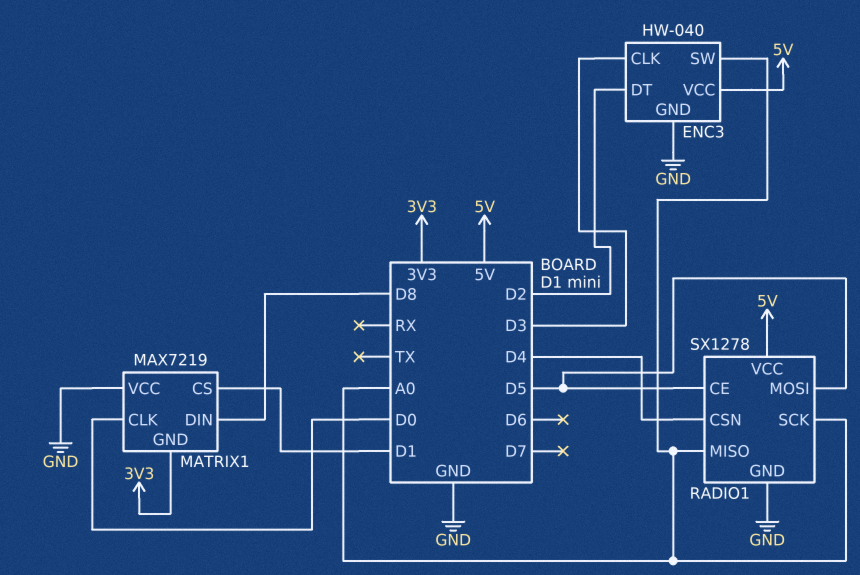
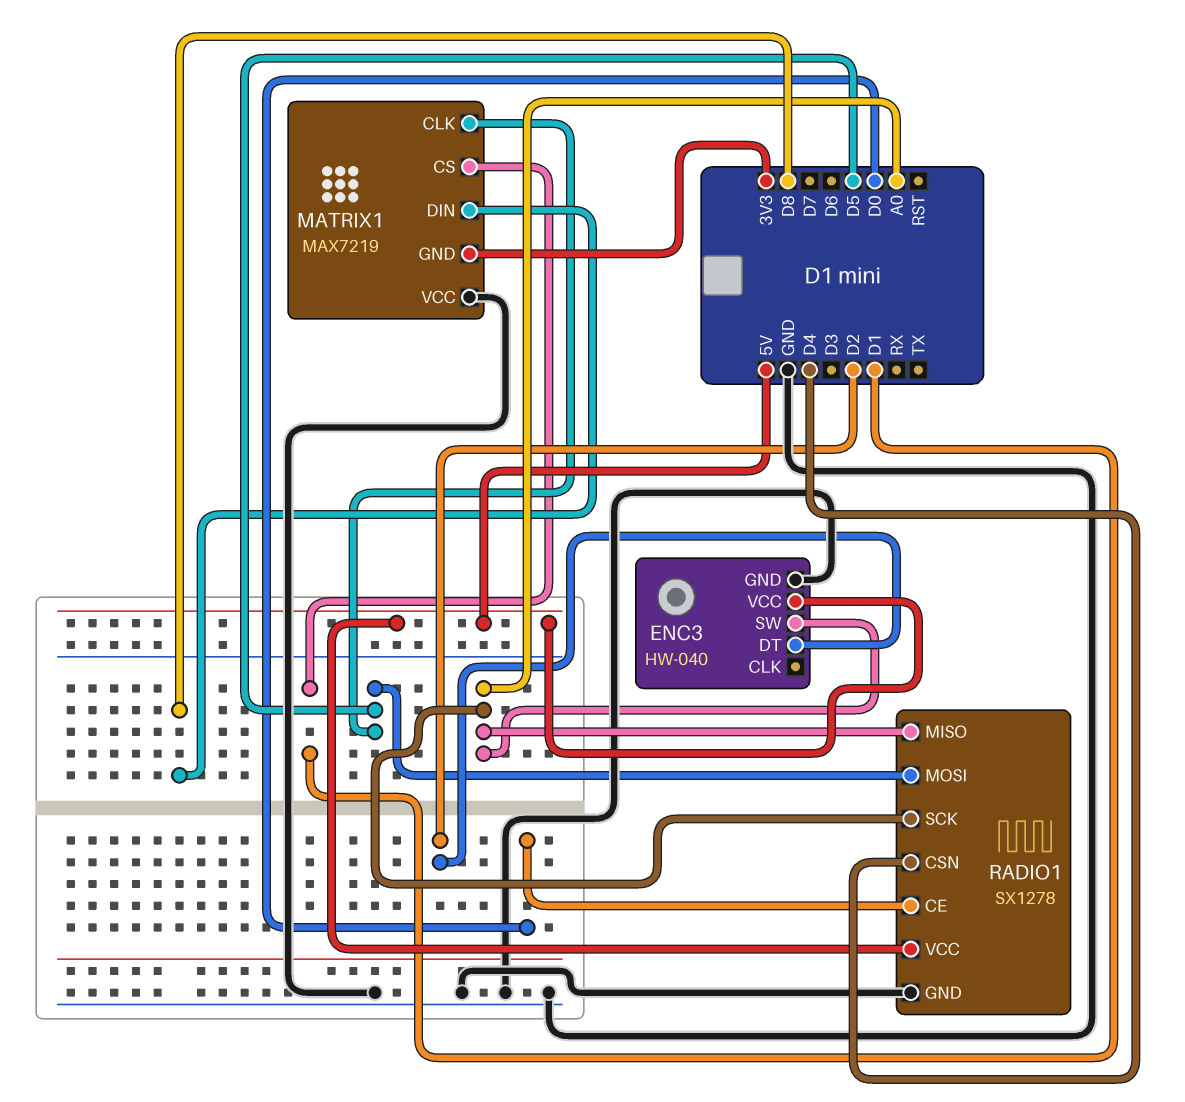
ENC3 pin CLK: D3 -> none
MATRIX1 pin CLK: D0 -> D5
RADIO1 pin CE: D5 -> D0

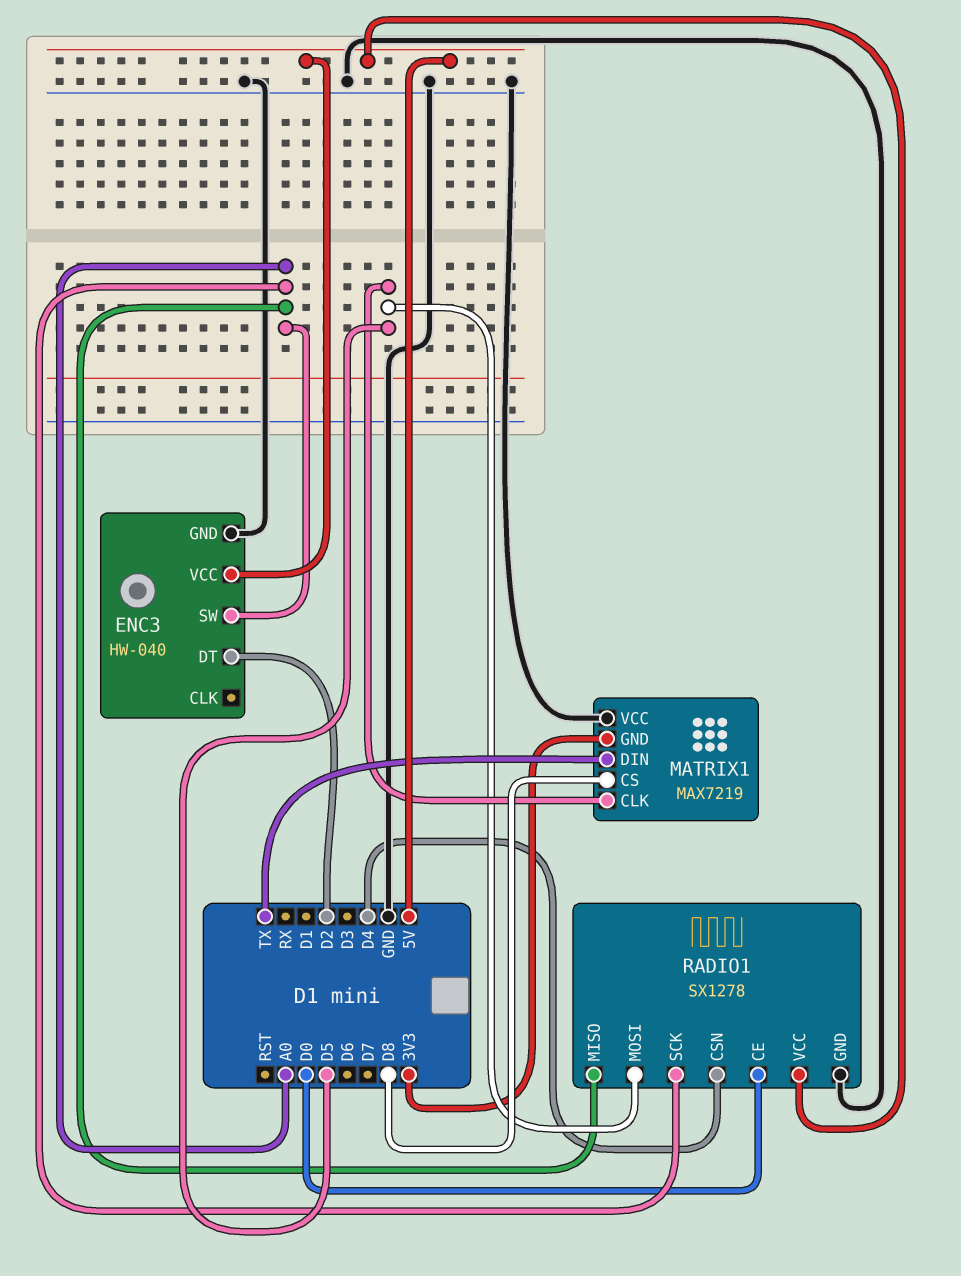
MATRIX1 pin CS: D1 -> D8
MATRIX1 pin DIN: D8 -> TX

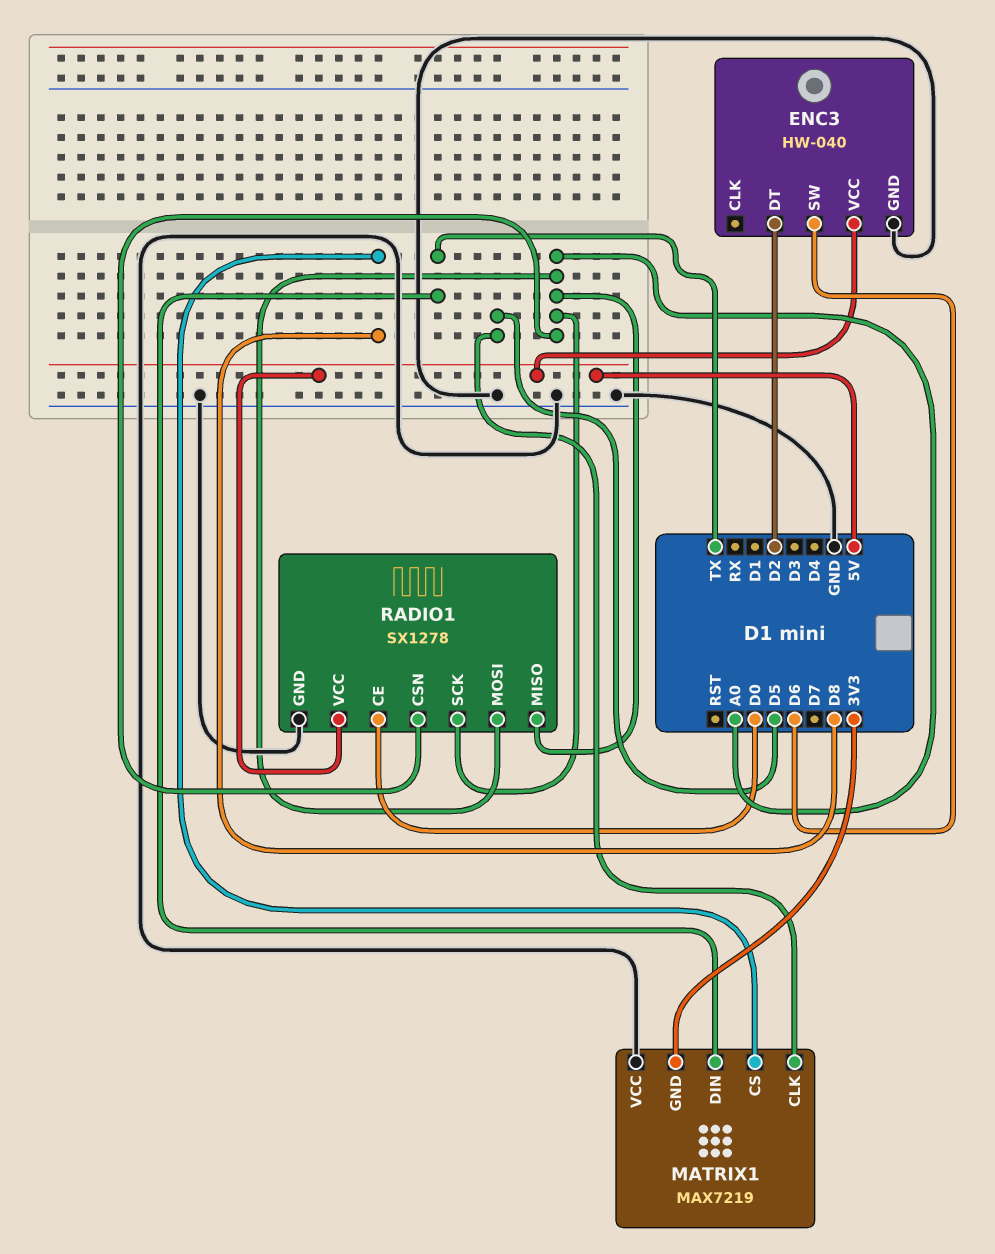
ENC3 pin SW: A0 -> D6
RADIO1 pin CSN: D4 -> A0
RADIO1 pin MOSI: D5 -> A0

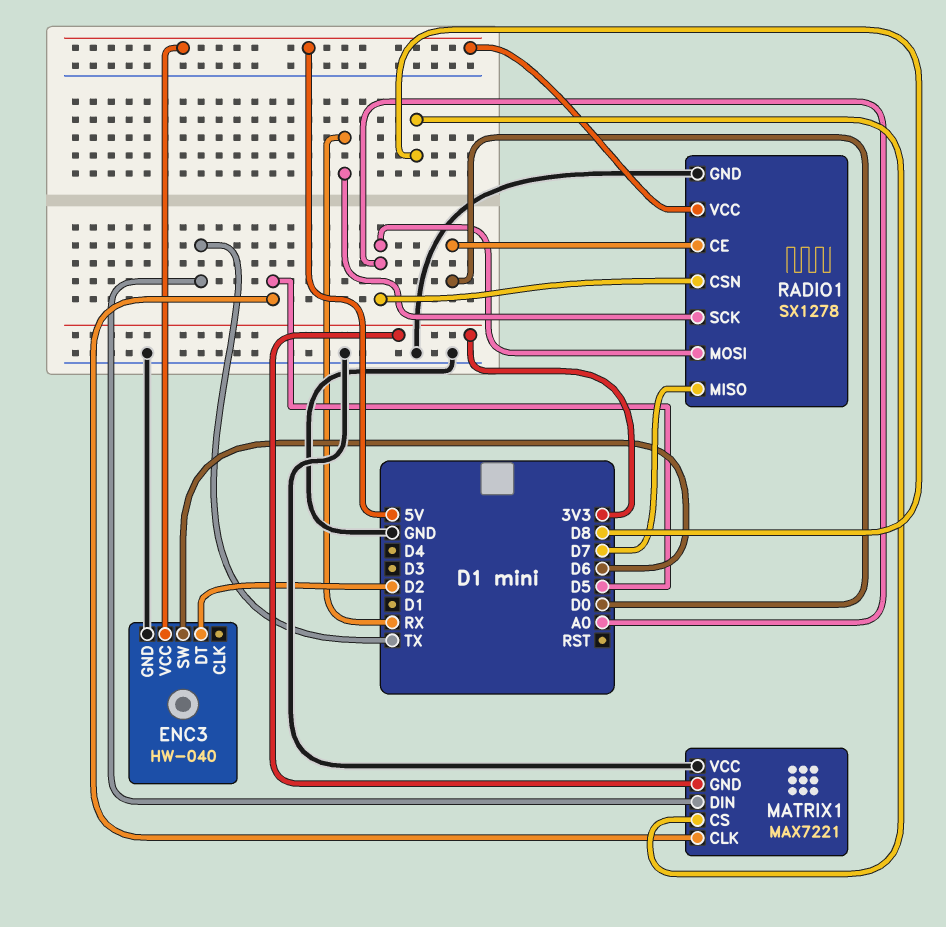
MATRIX1: MAX7219 -> MAX7221
RADIO1 pin MISO: A0 -> D7
RADIO1 pin SCK: A0 -> RX

